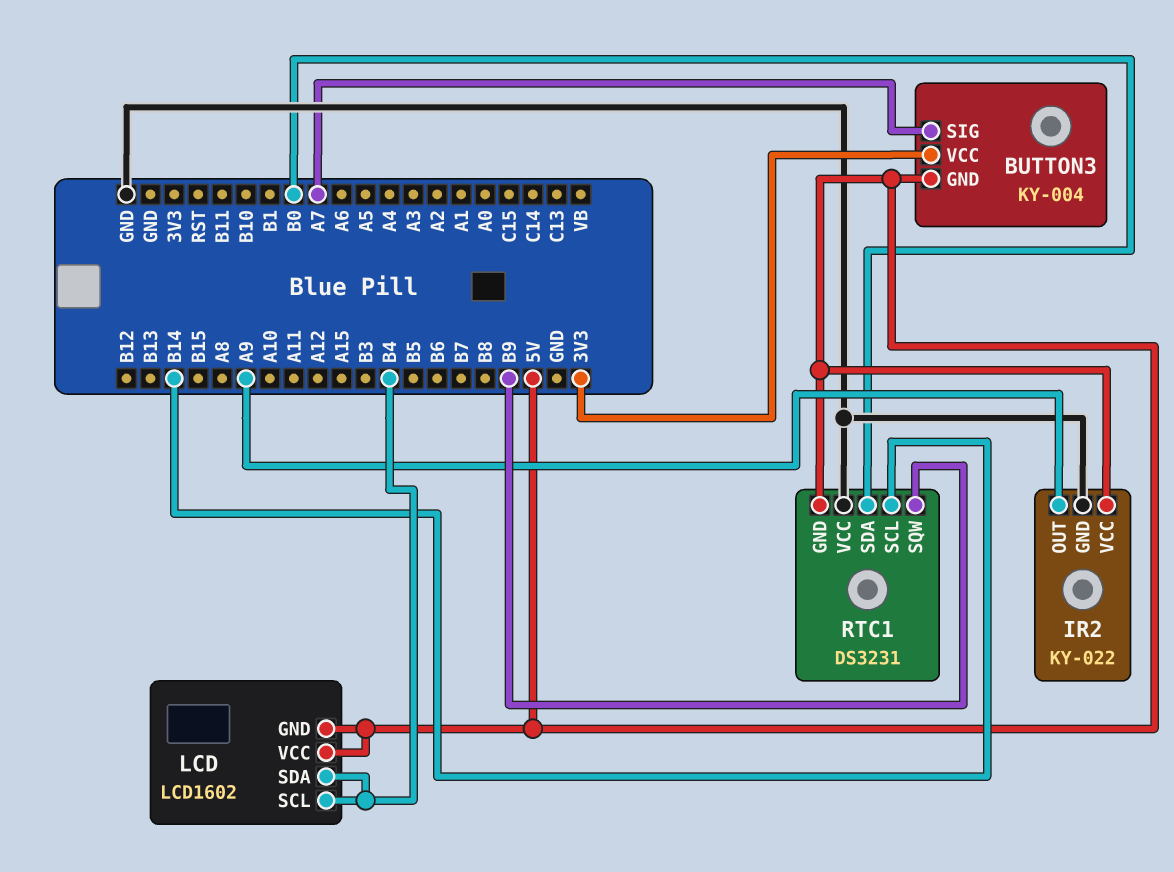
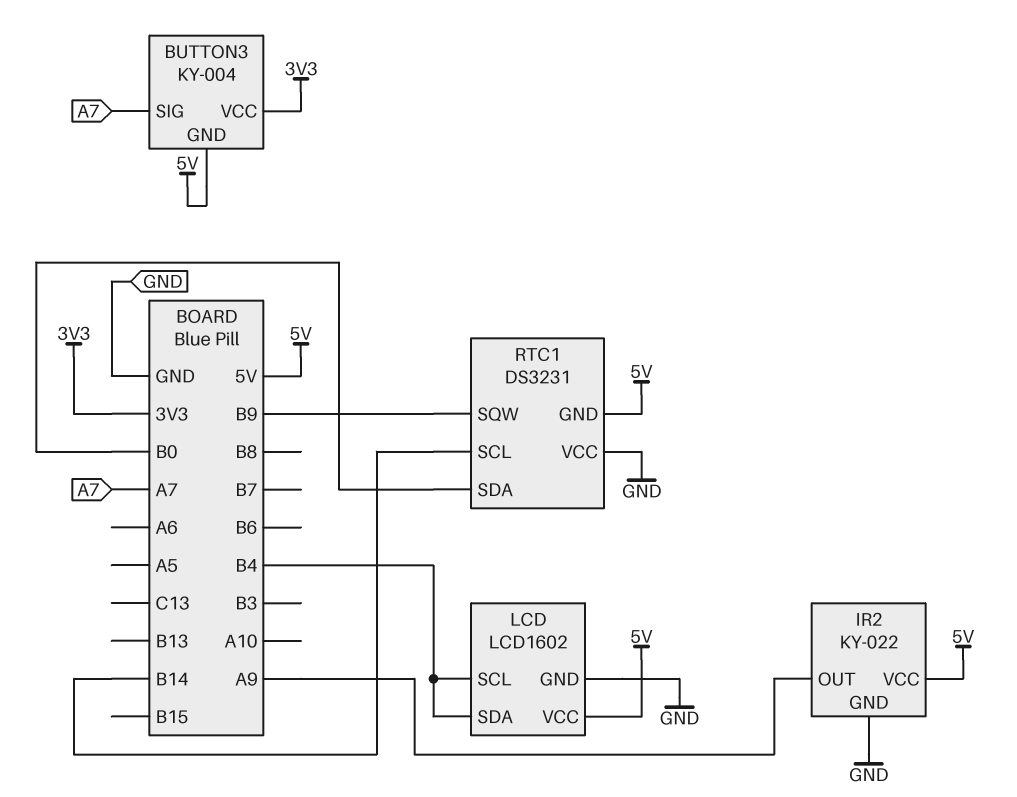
LCD pin GND: 5V -> GND

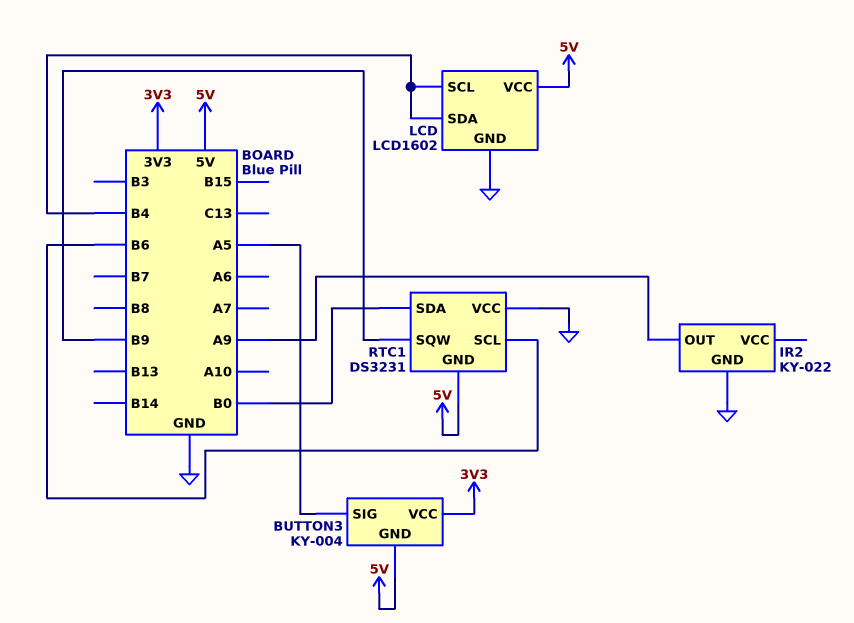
BUTTON3 pin SIG: A7 -> A5
IR2 pin VCC: 5V -> none
RTC1 pin SCL: B14 -> B6

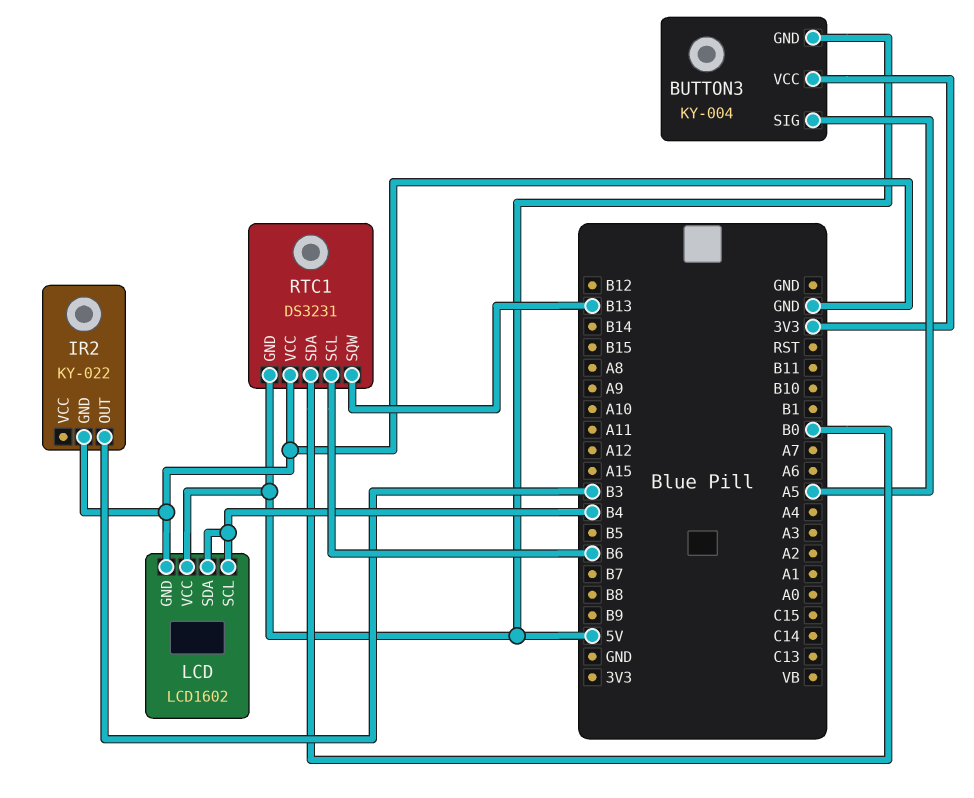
IR2 pin OUT: A9 -> B3
RTC1 pin SQW: B9 -> B13

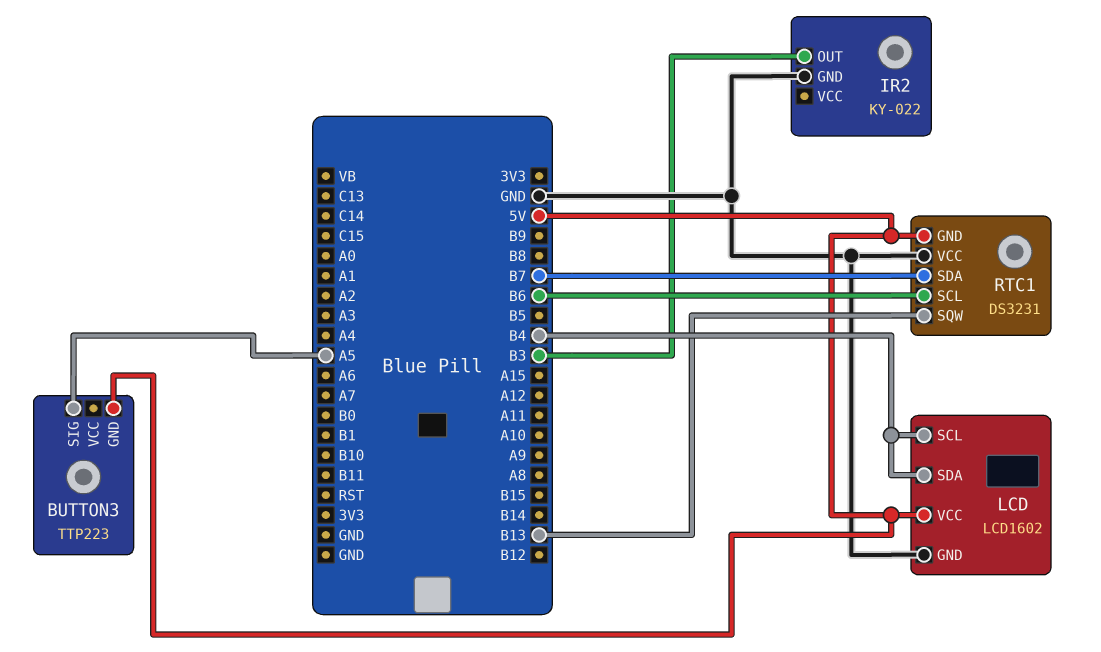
BUTTON3: KY-004 -> TTP223
BUTTON3 pin VCC: 3V3 -> none
RTC1 pin SDA: B0 -> B7

